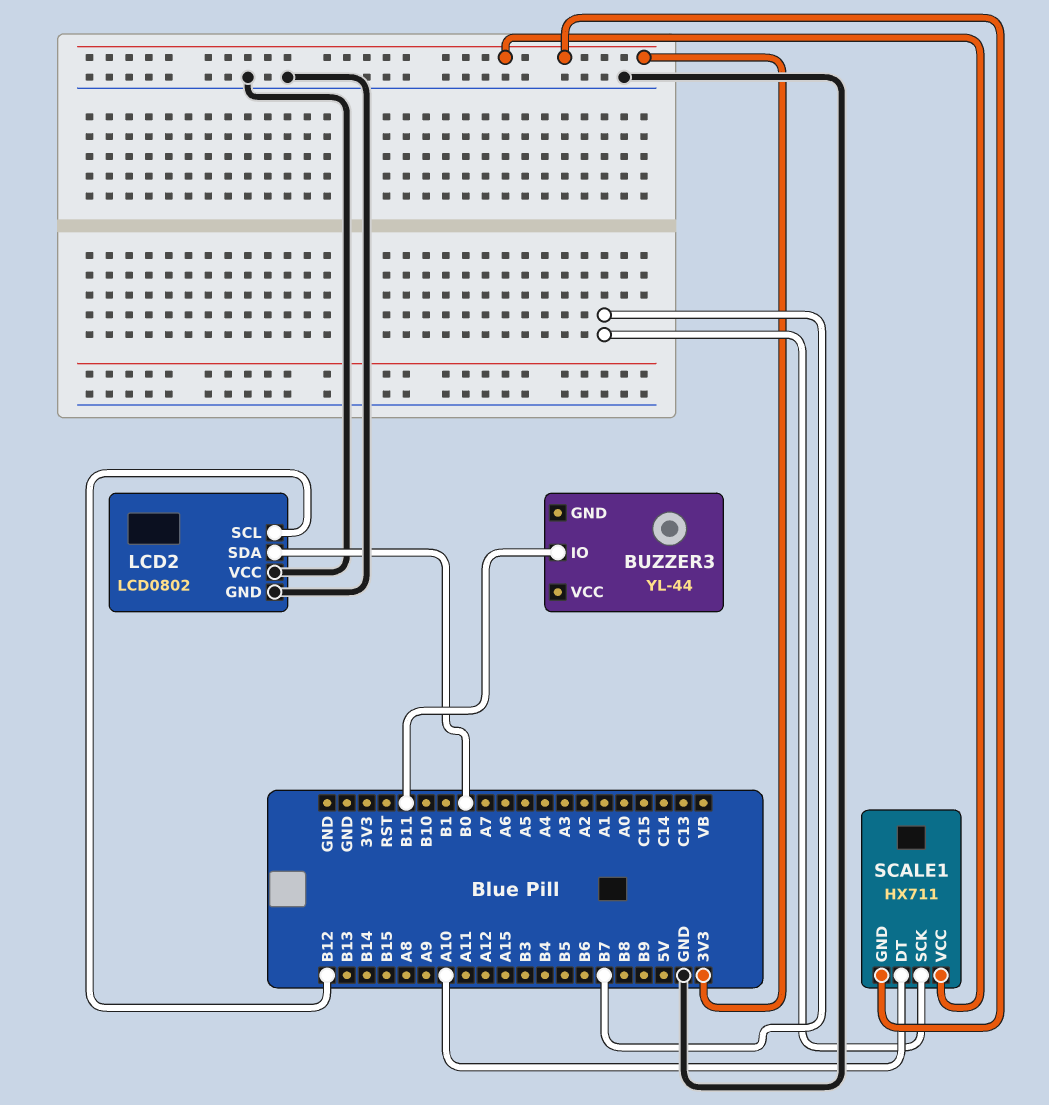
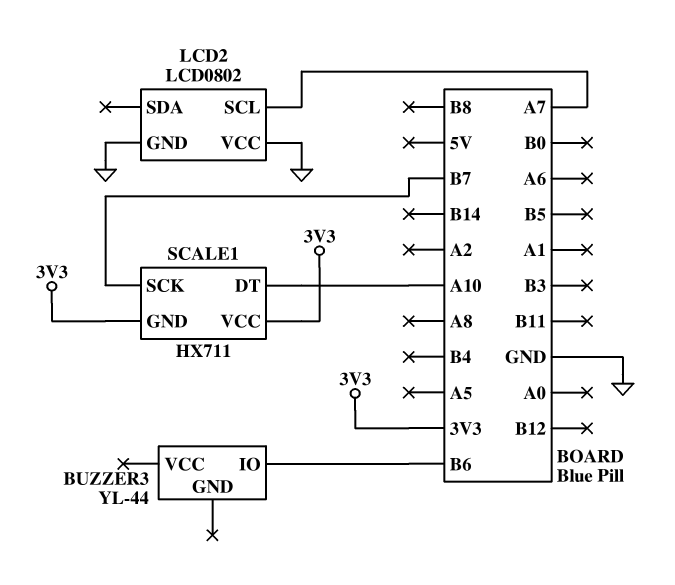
BUZZER3 pin IO: B11 -> B6
LCD2 pin SCL: B12 -> A7
LCD2 pin SDA: B0 -> none

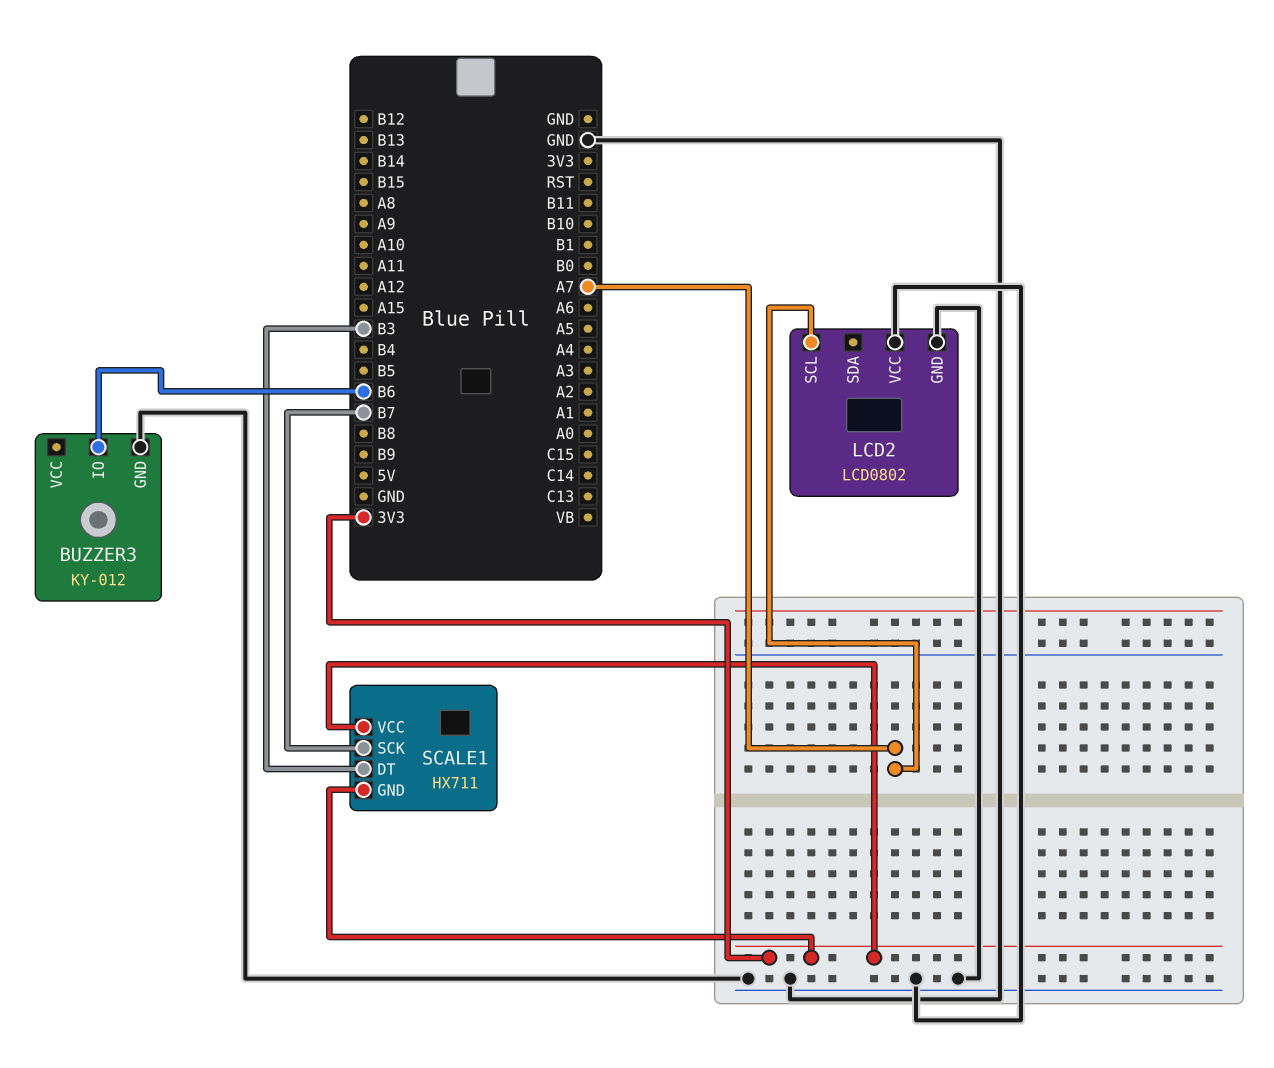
BUZZER3: YL-44 -> KY-012
BUZZER3 pin GND: none -> GND
SCALE1 pin DT: A10 -> B3

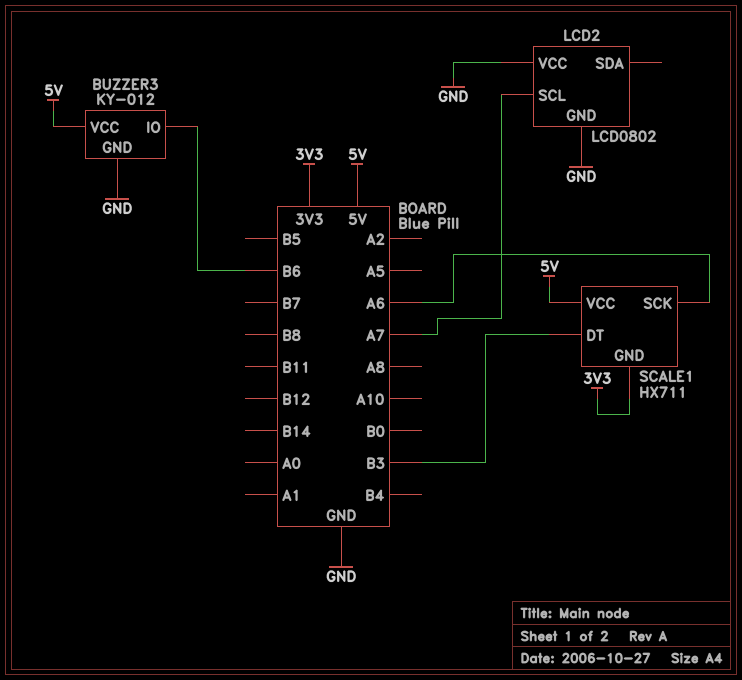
BUZZER3 pin VCC: none -> 5V
SCALE1 pin SCK: B7 -> A6
SCALE1 pin VCC: 3V3 -> 5V

